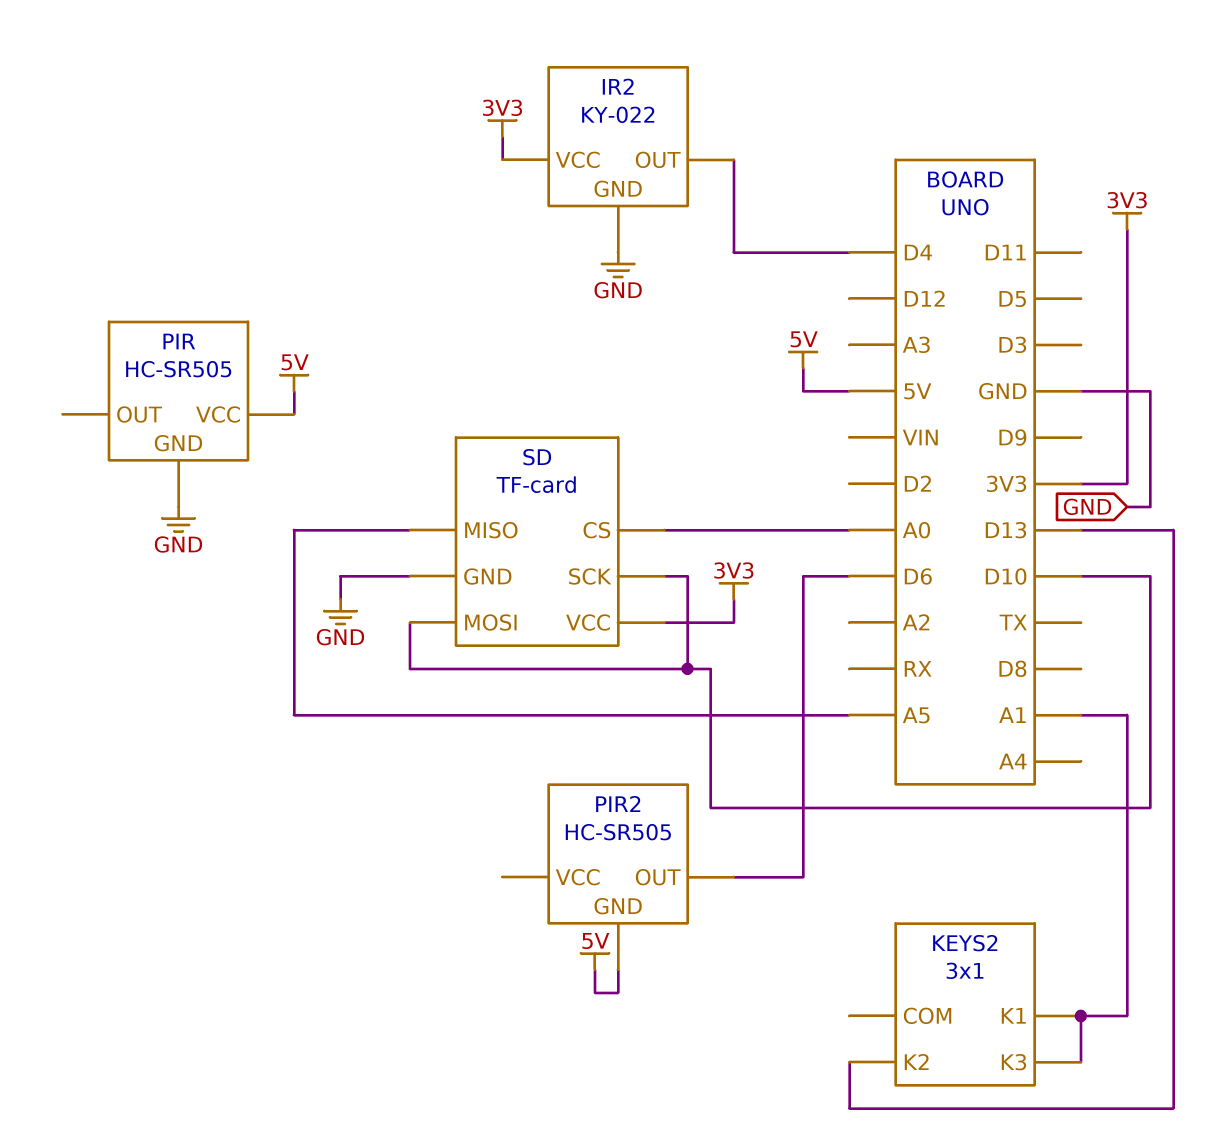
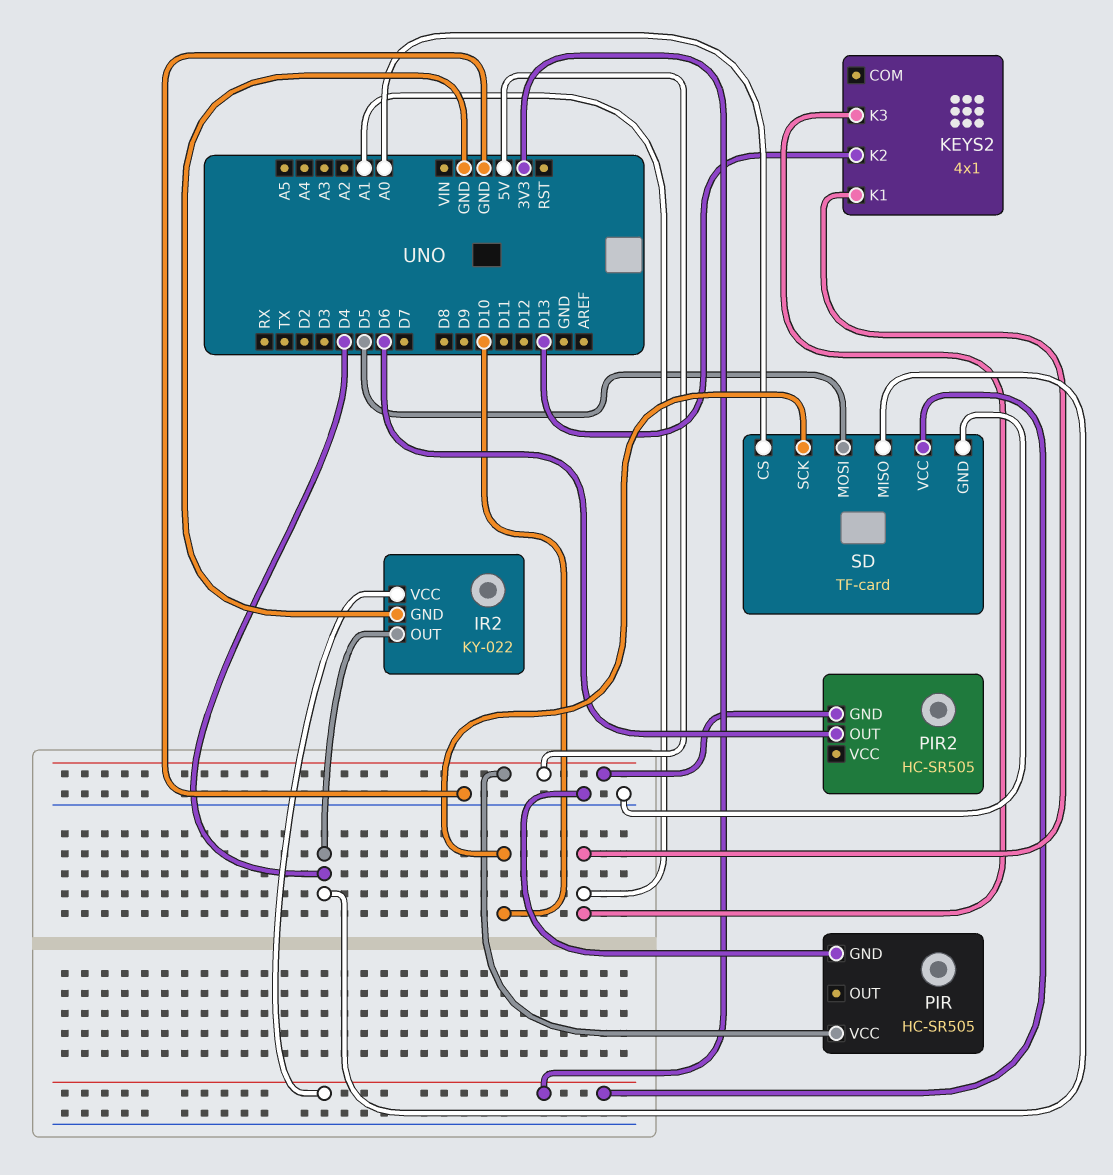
KEYS2: 3x1 -> 4x1
SD pin MISO: A5 -> D4
SD pin MOSI: D10 -> D5

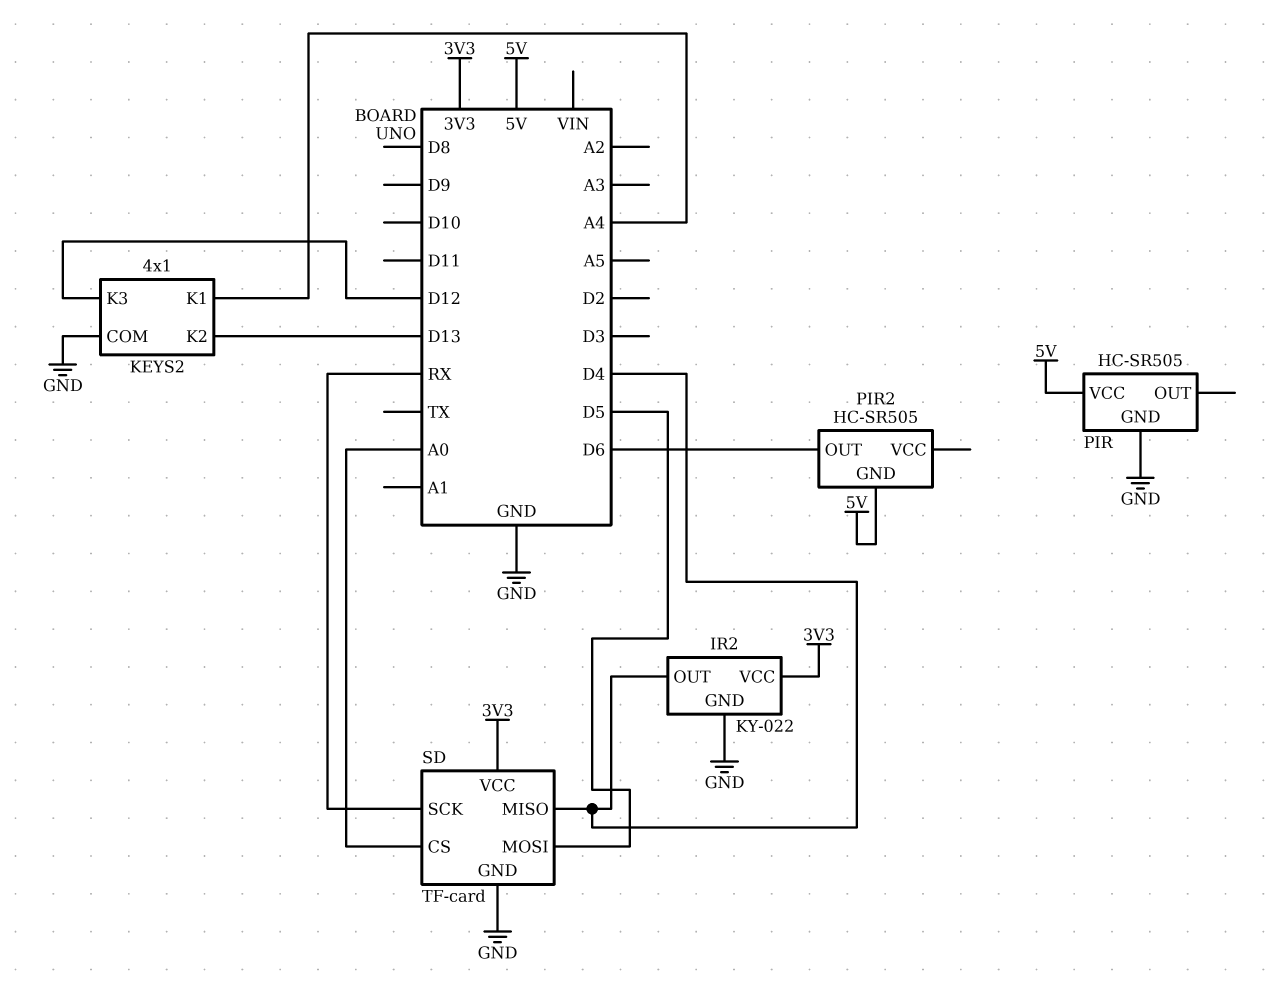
KEYS2 pin COM: none -> GND
KEYS2 pin K1: A1 -> A4
KEYS2 pin K3: A1 -> D12
SD pin SCK: D10 -> RX

